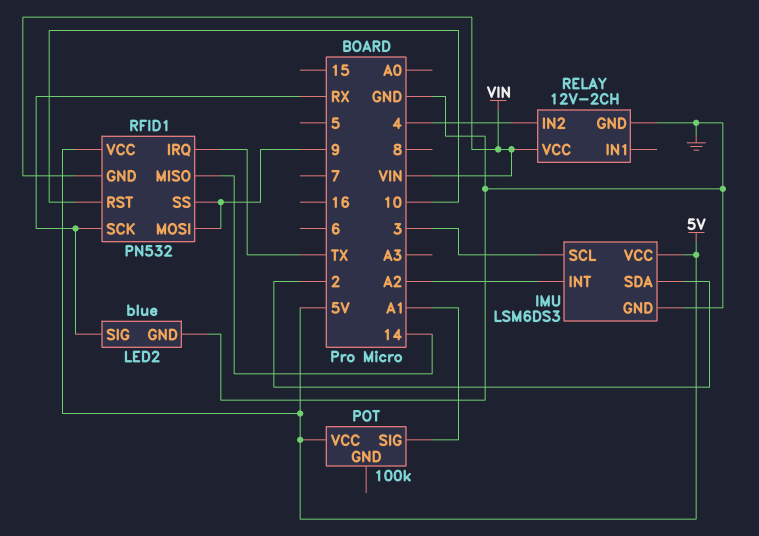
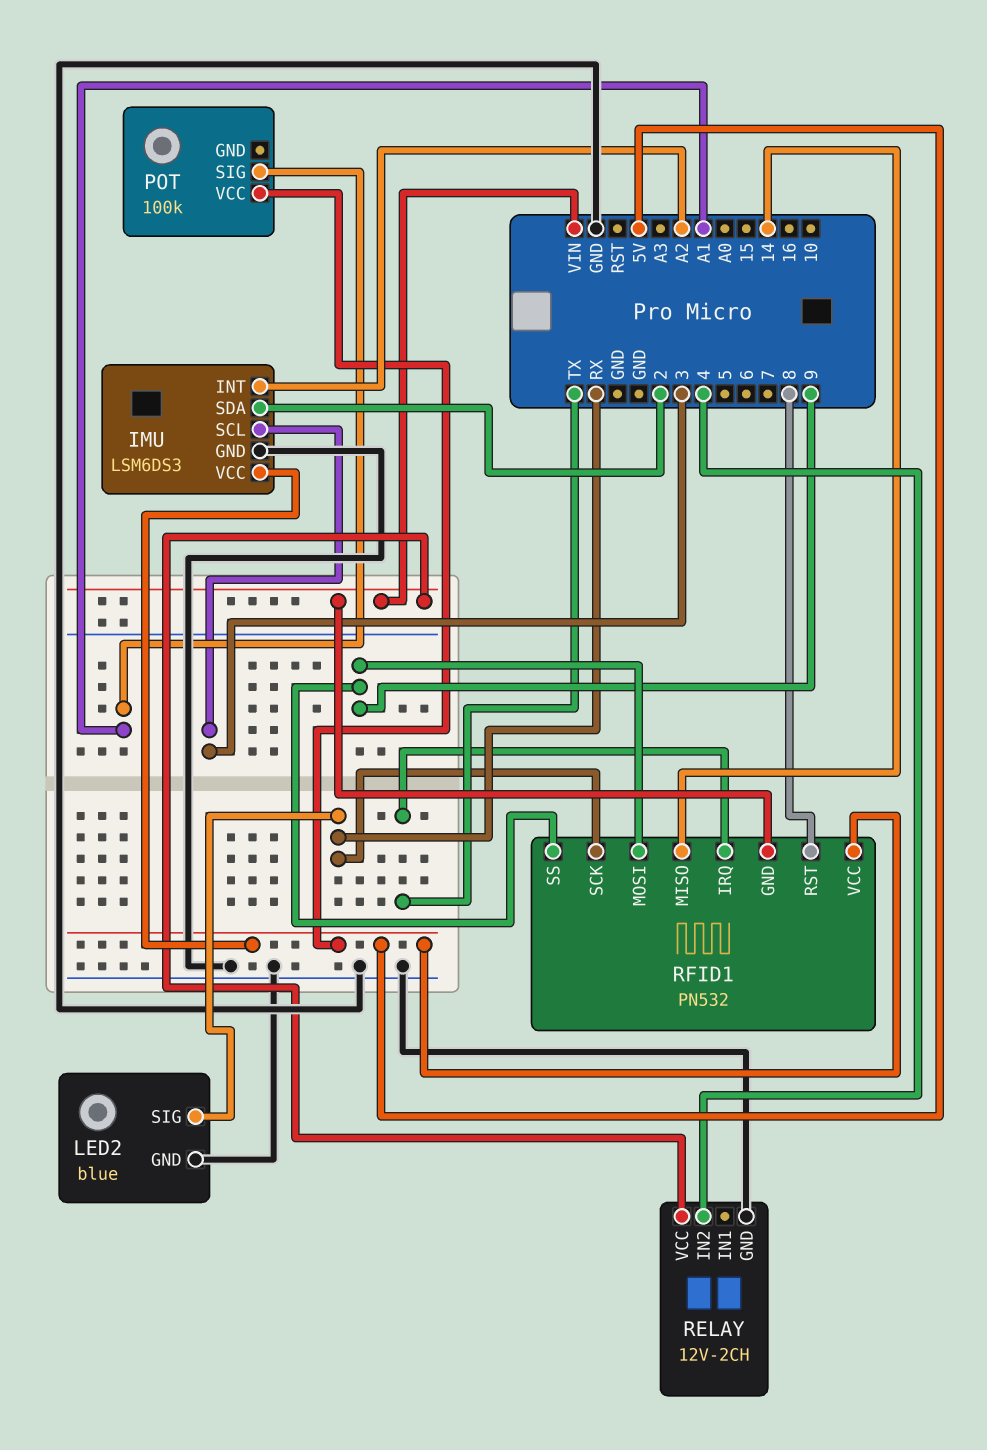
RFID1 pin RST: 10 -> 8

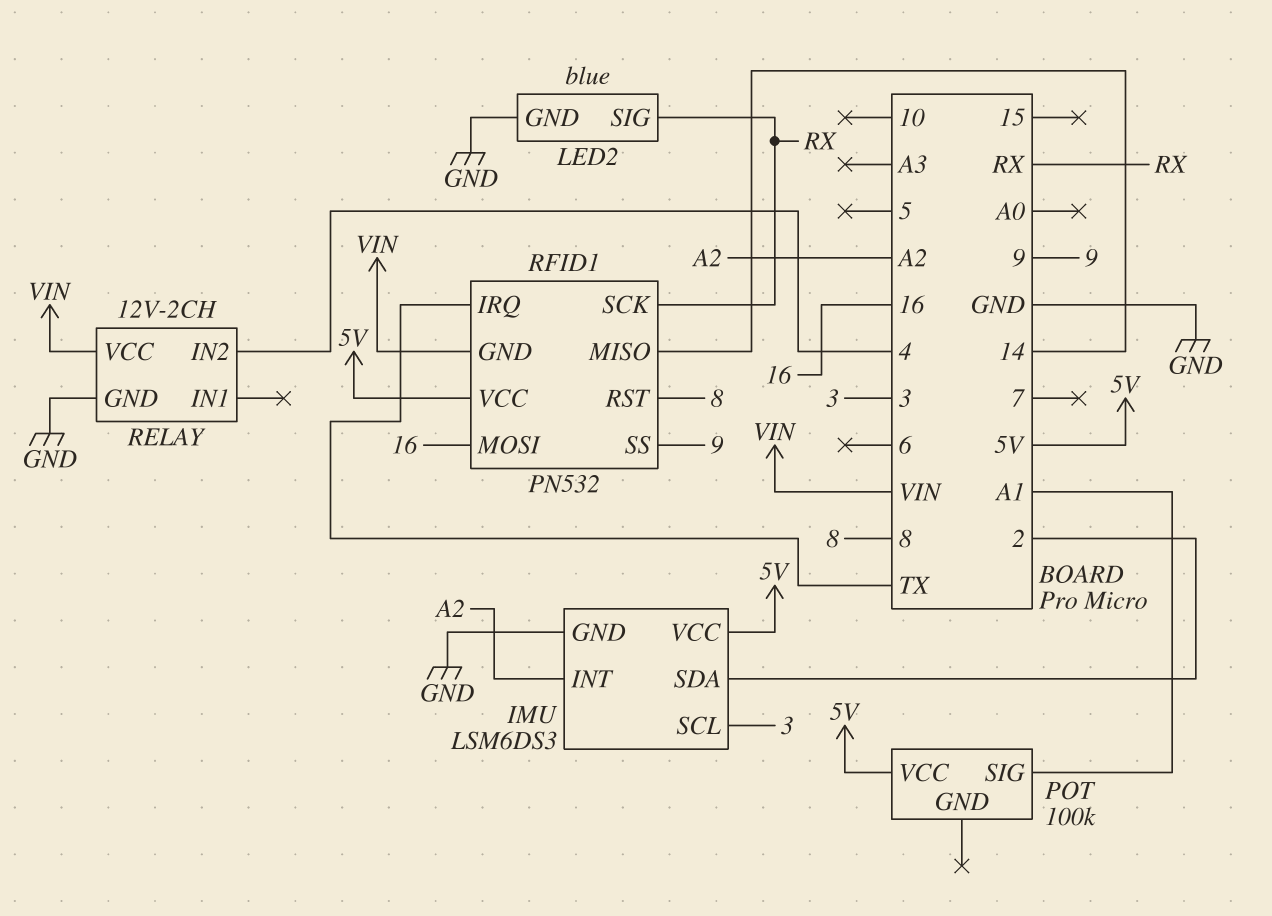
RFID1 pin MOSI: 9 -> 16

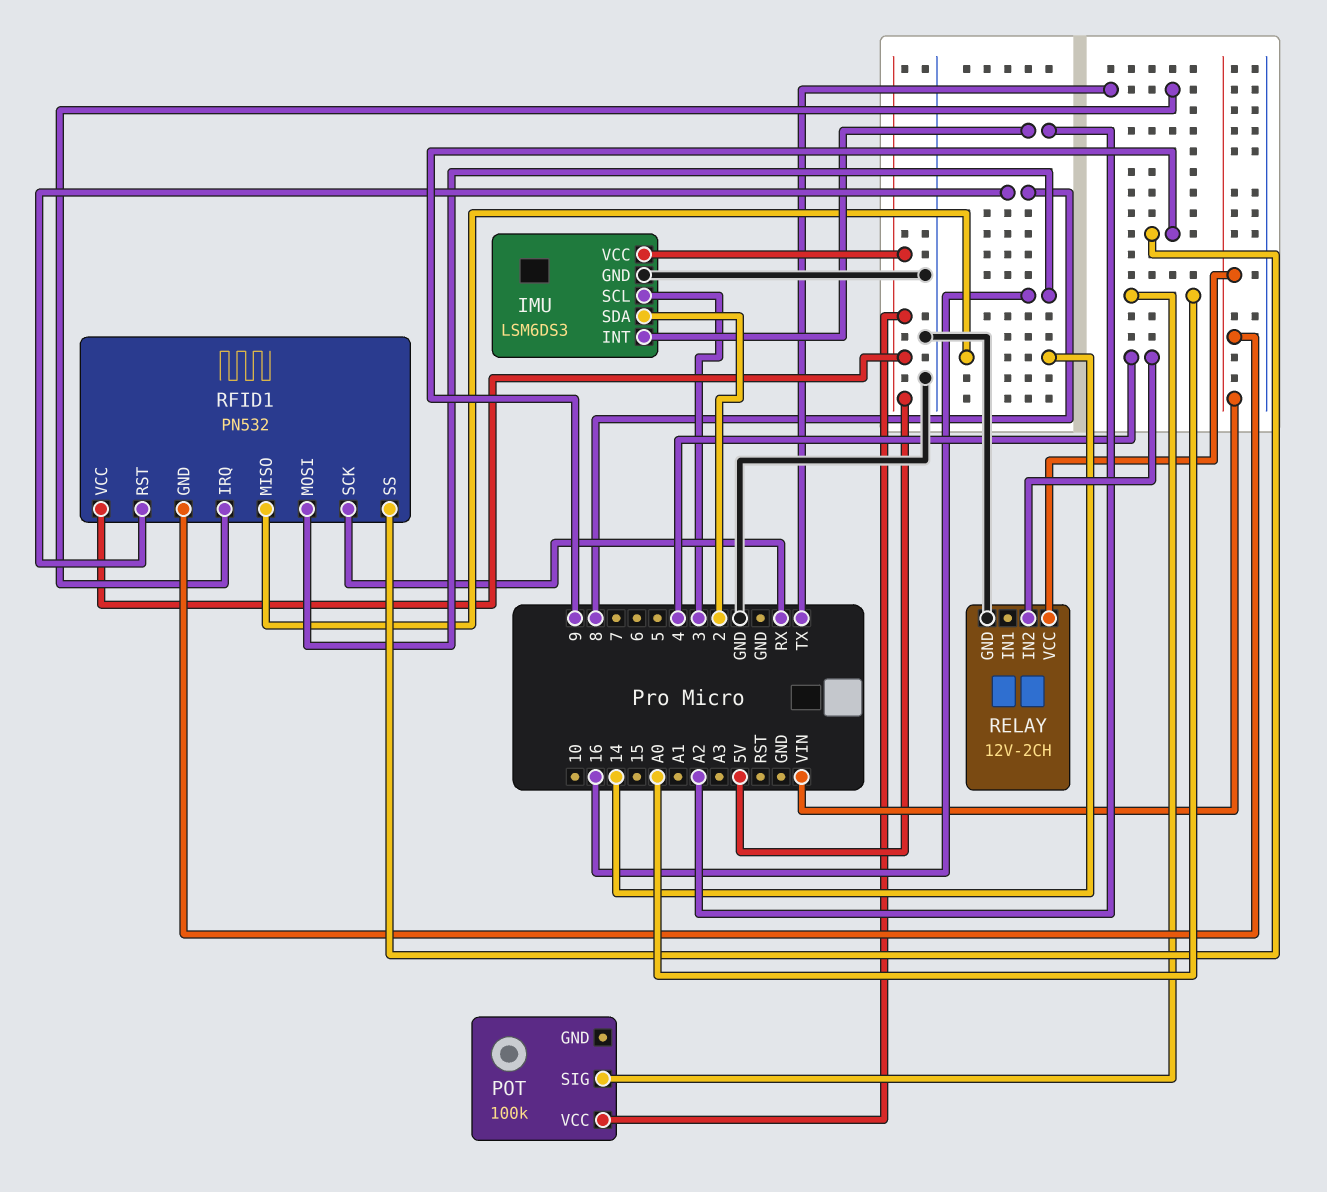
LED2: blue -> none
LED2 pin GND: GND -> none
LED2 pin SIG: RX -> none
POT pin SIG: A1 -> A0

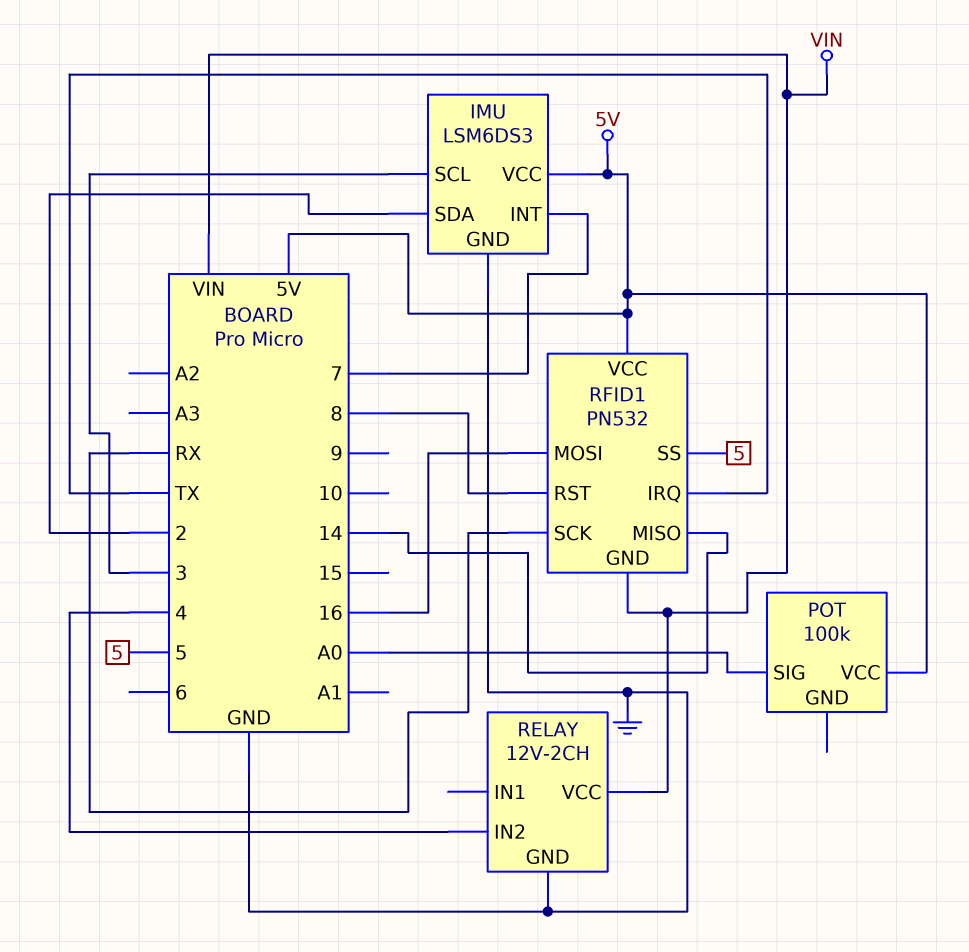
IMU pin INT: A2 -> 7
RFID1 pin SS: 9 -> 5

